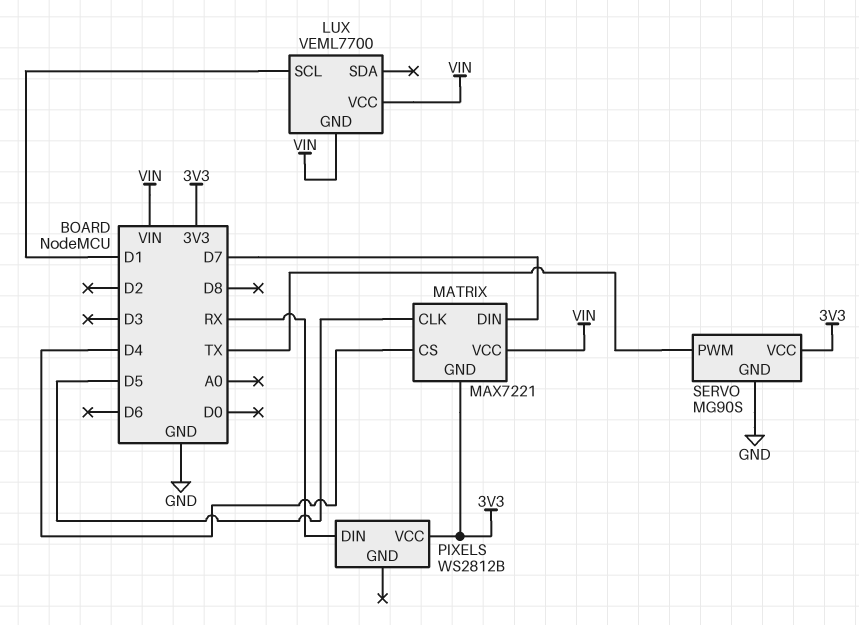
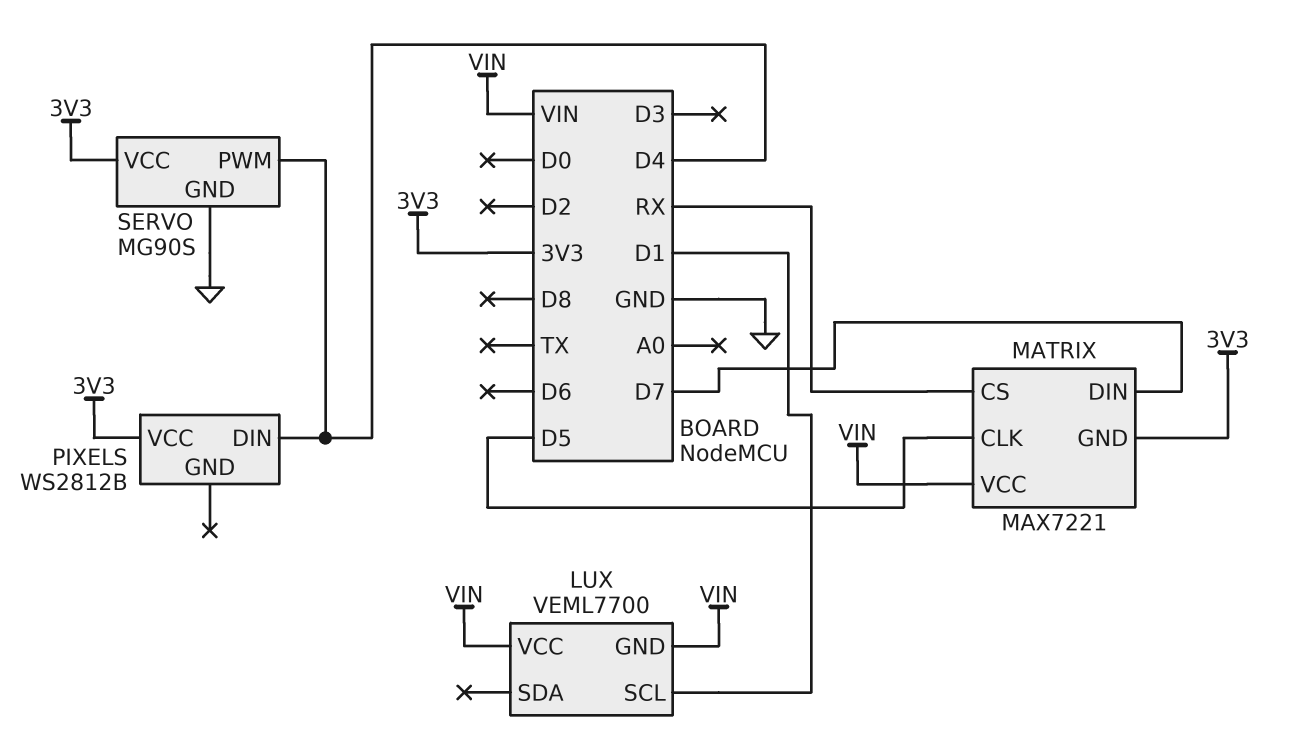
MATRIX pin CS: D4 -> RX
PIXELS pin DIN: RX -> D4
SERVO pin PWM: TX -> D4

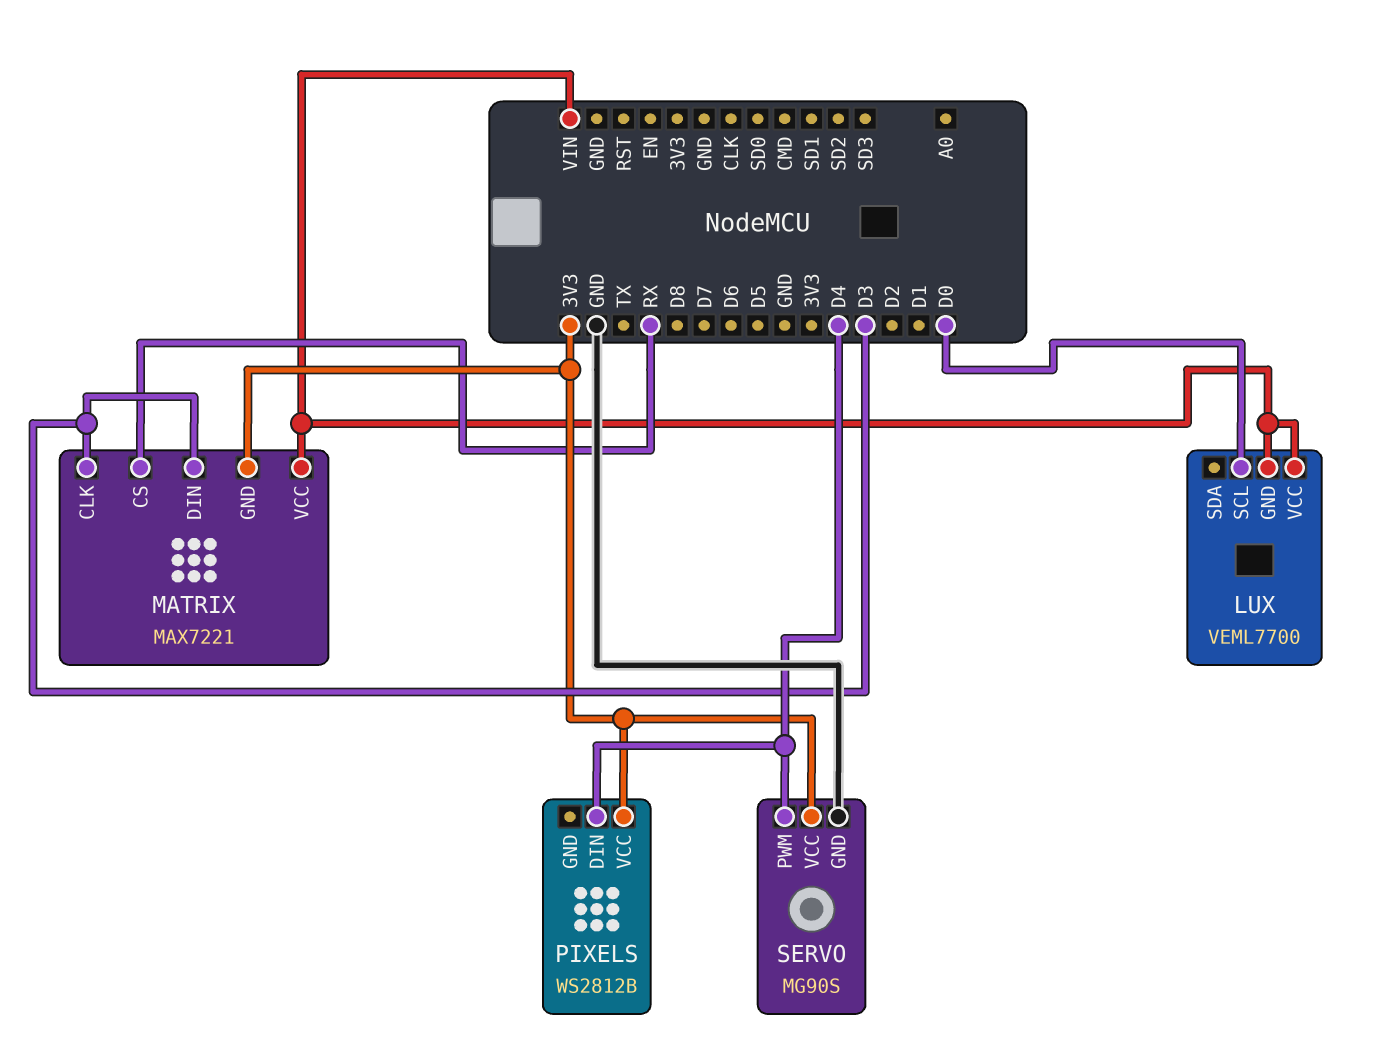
LUX pin SCL: D1 -> D0
MATRIX pin CLK: D5 -> D3
MATRIX pin DIN: D7 -> D3

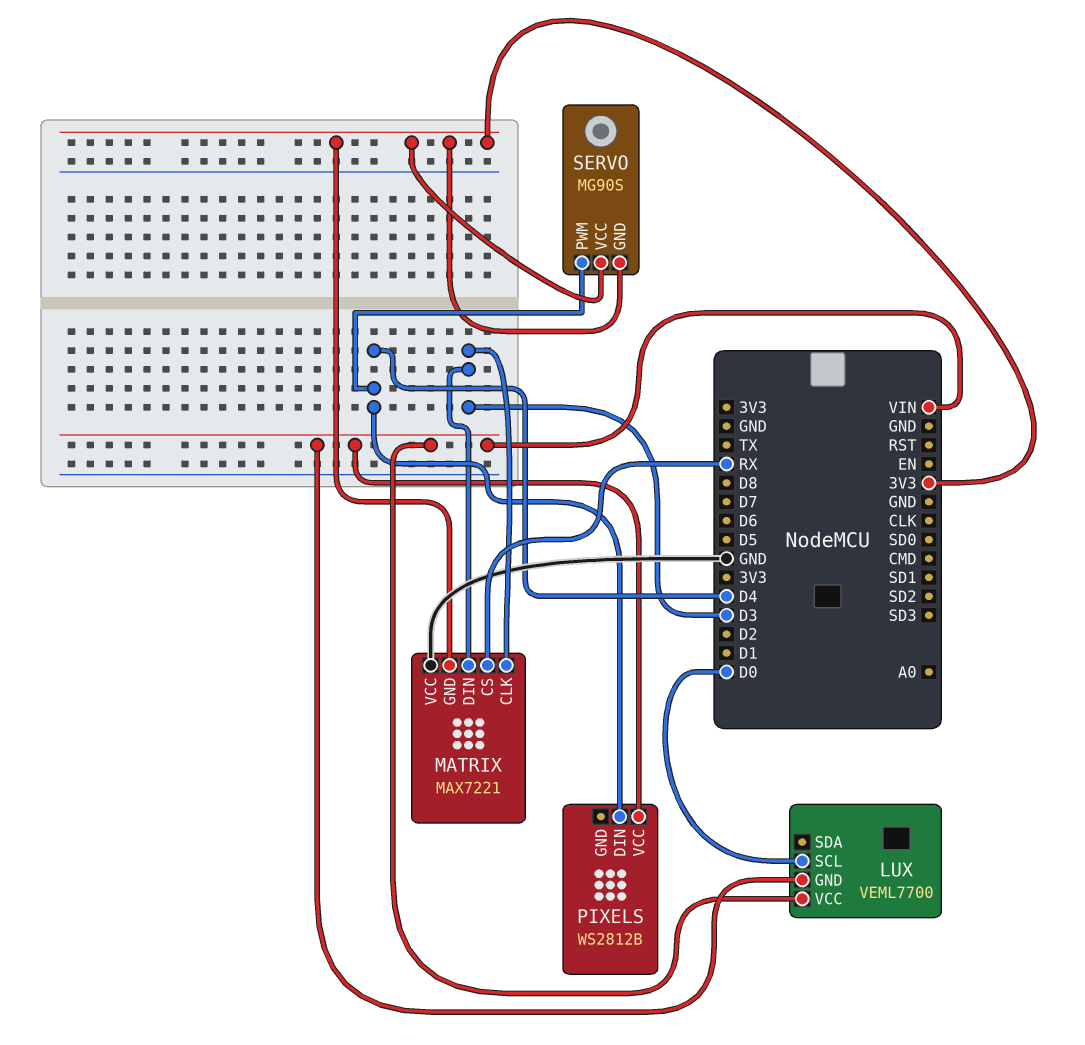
MATRIX pin VCC: VIN -> GND
PIXELS pin VCC: 3V3 -> VIN
SERVO pin GND: GND -> 3V3

